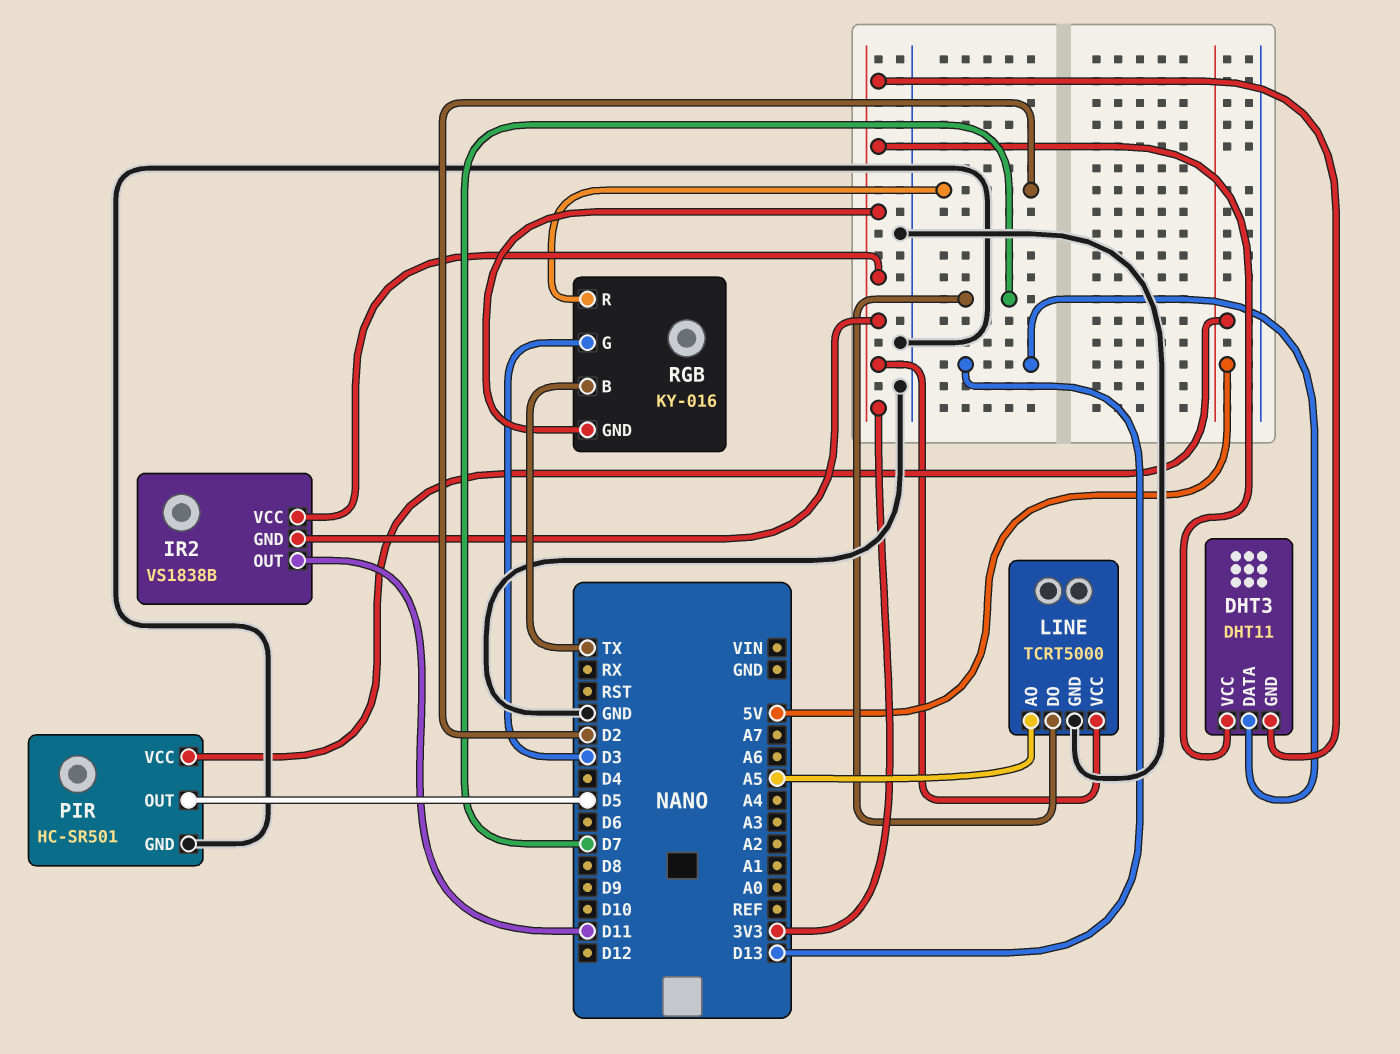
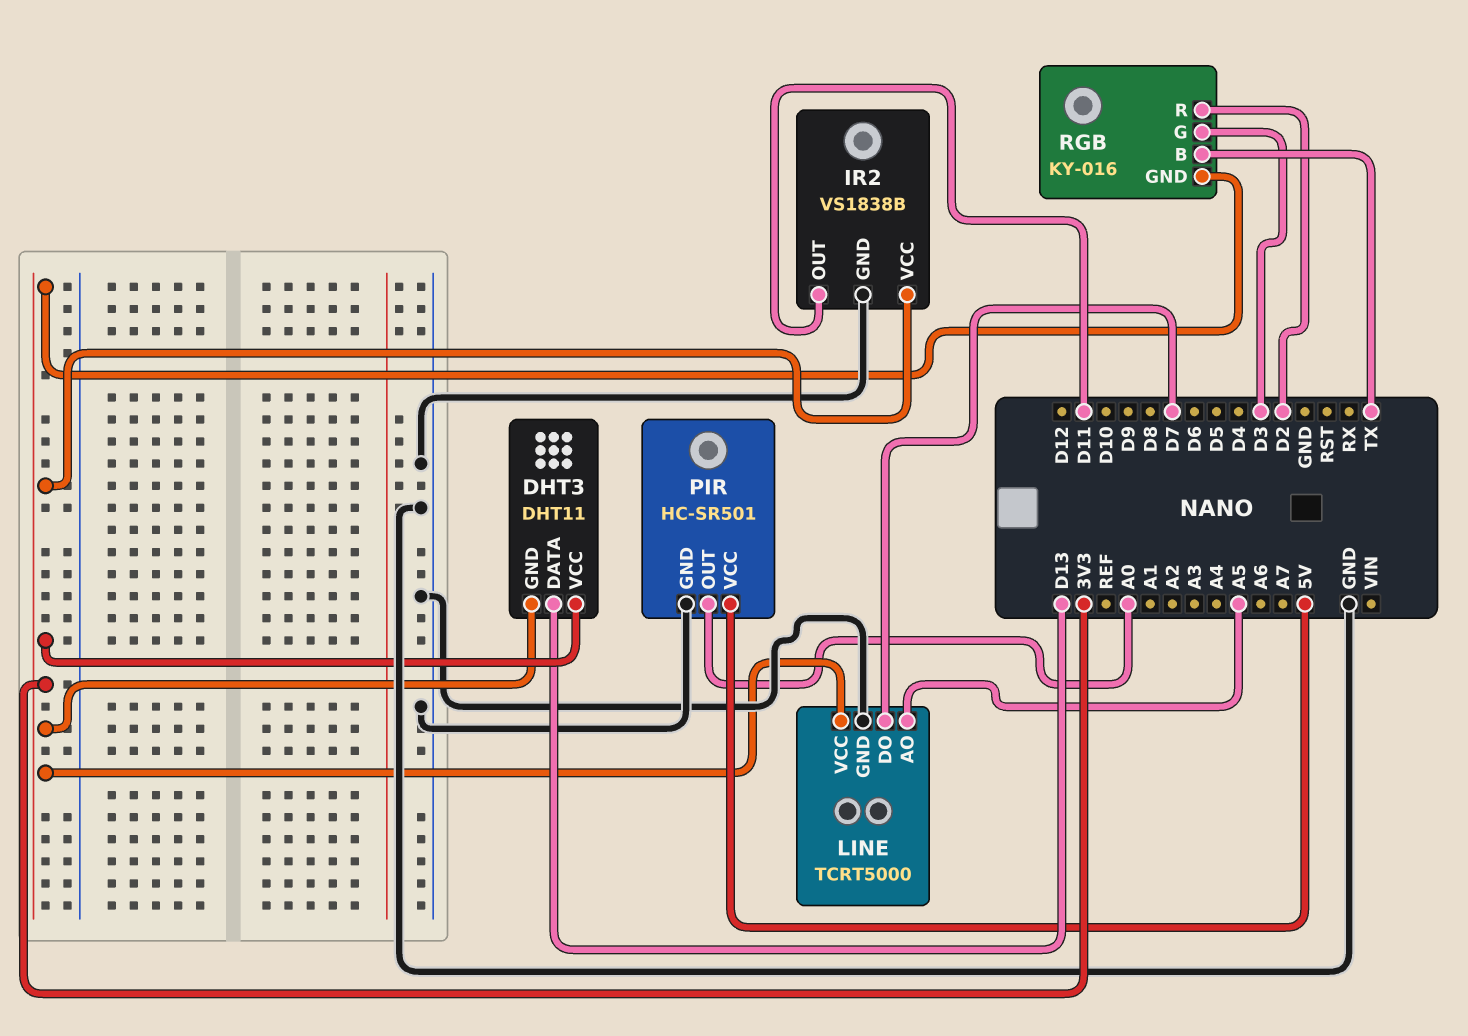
IR2 pin GND: 3V3 -> GND
PIR pin OUT: D5 -> A0

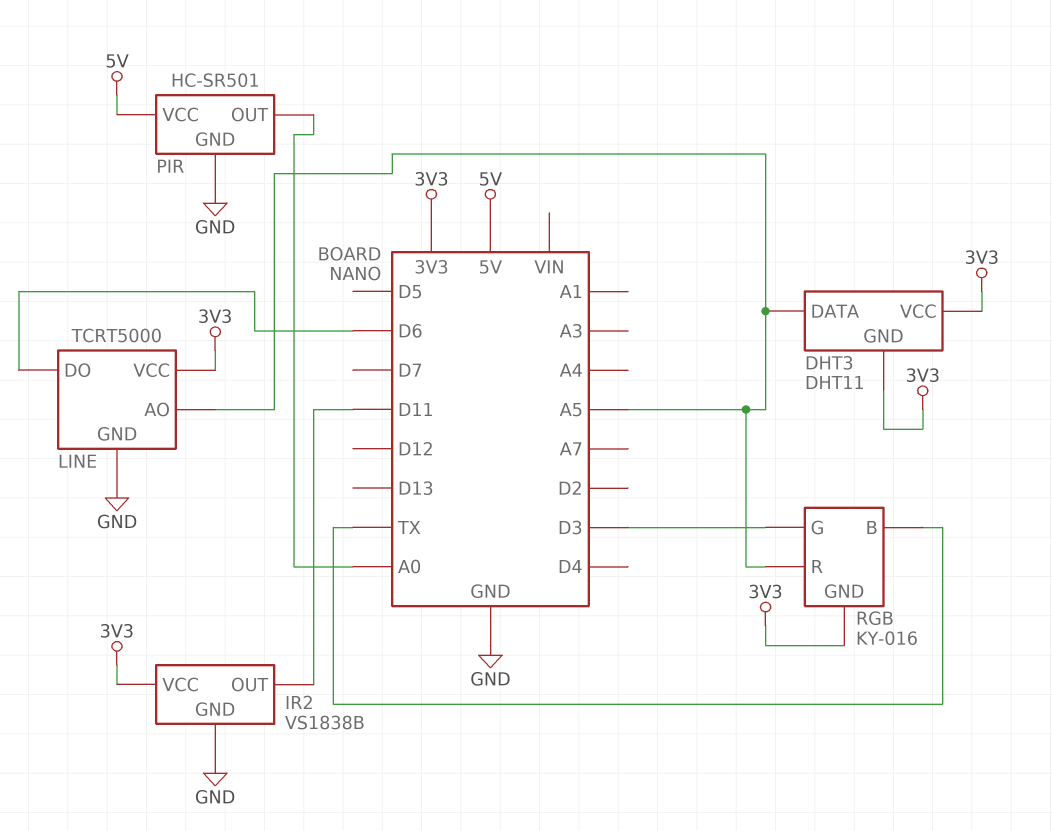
DHT3 pin DATA: D13 -> A5
LINE pin DO: D7 -> D6
RGB pin R: D2 -> A5

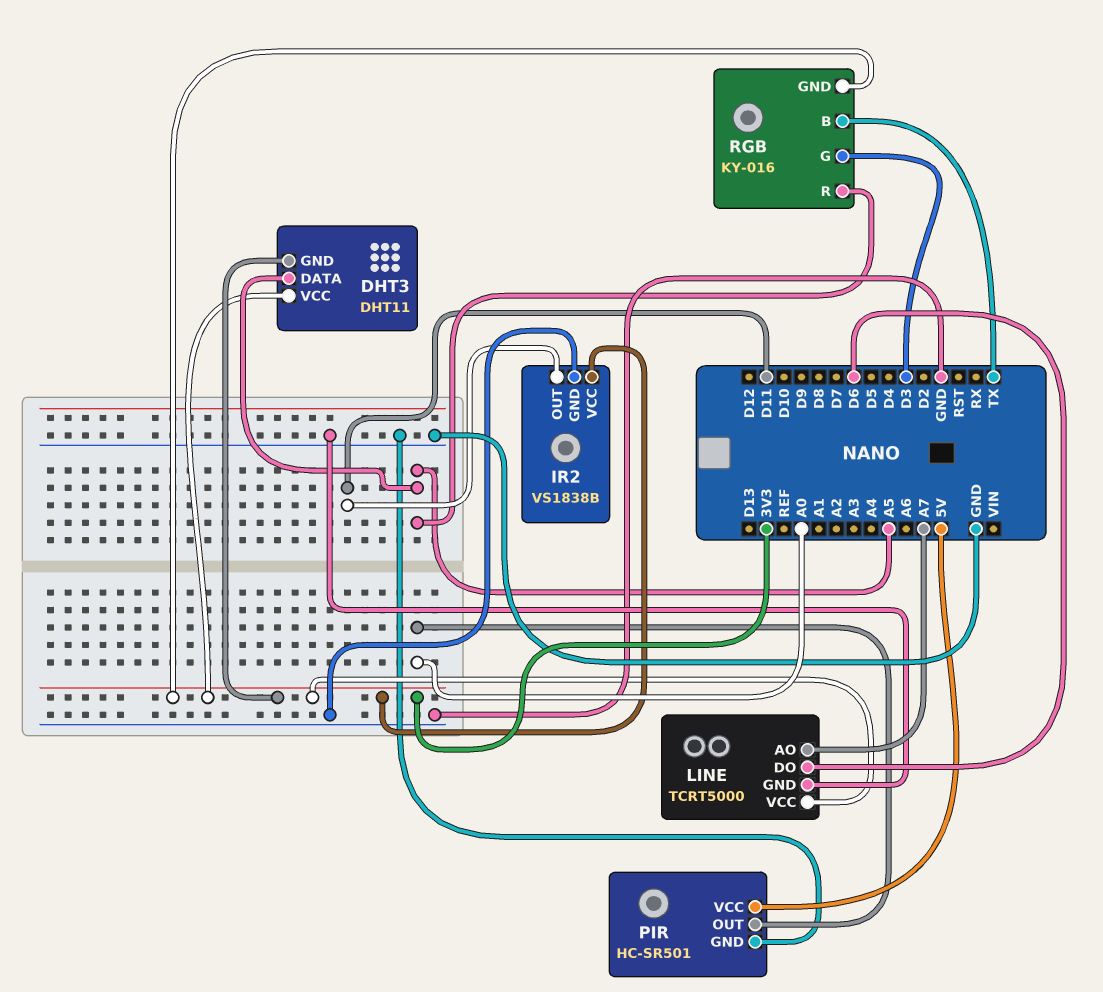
LINE pin AO: A5 -> A7

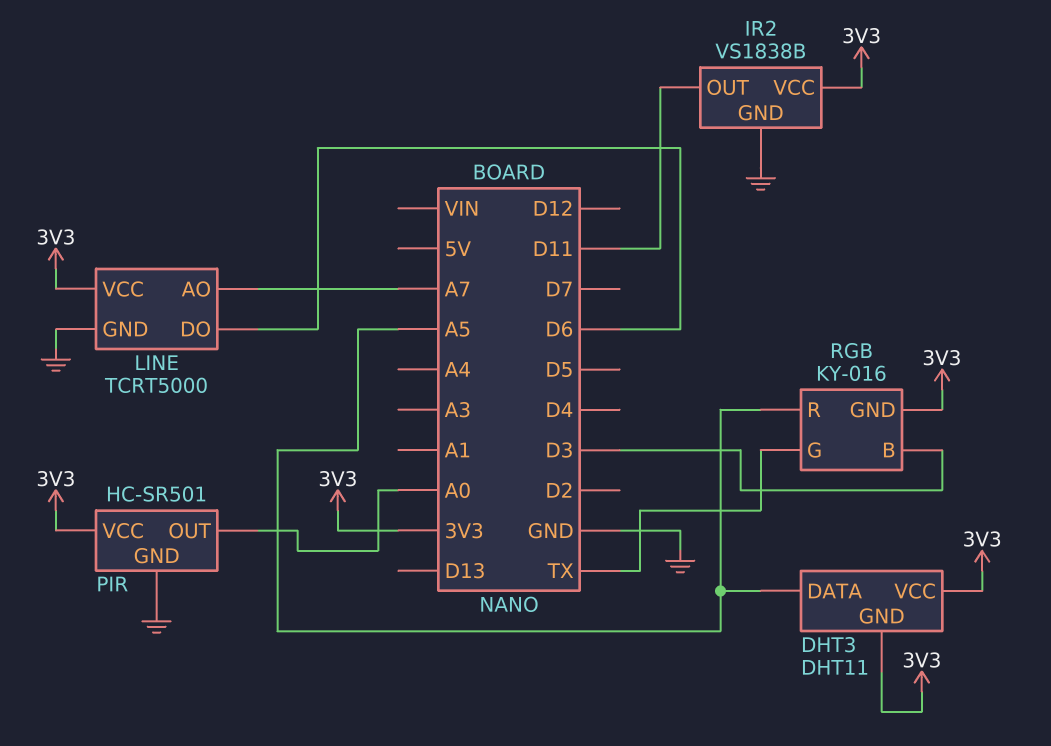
PIR pin VCC: 5V -> 3V3
RGB pin B: TX -> D3
RGB pin G: D3 -> TX

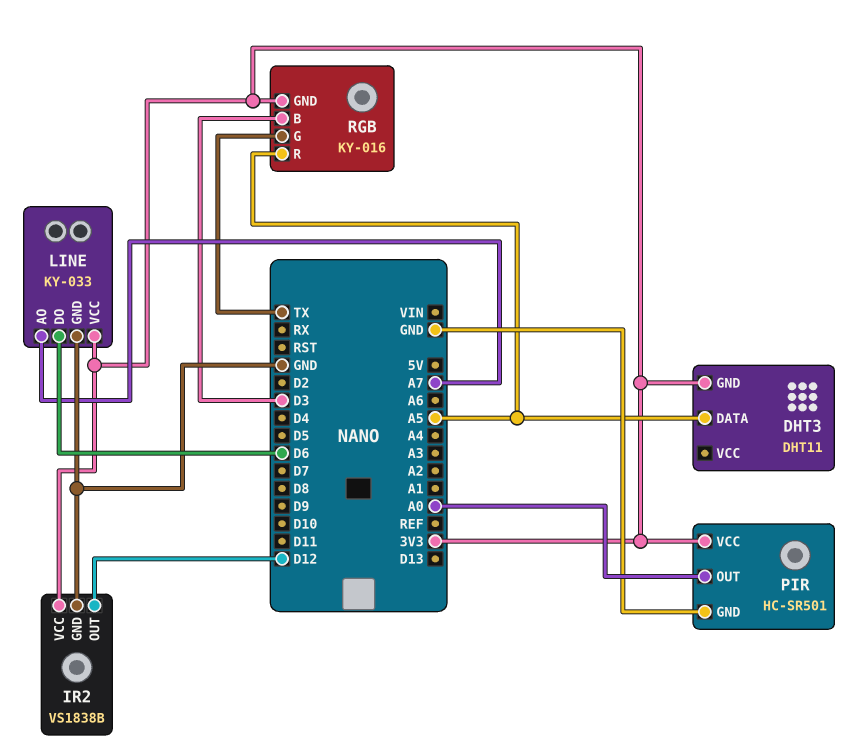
DHT3 pin VCC: 3V3 -> none
IR2 pin OUT: D11 -> D12
LINE: TCRT5000 -> KY-033

